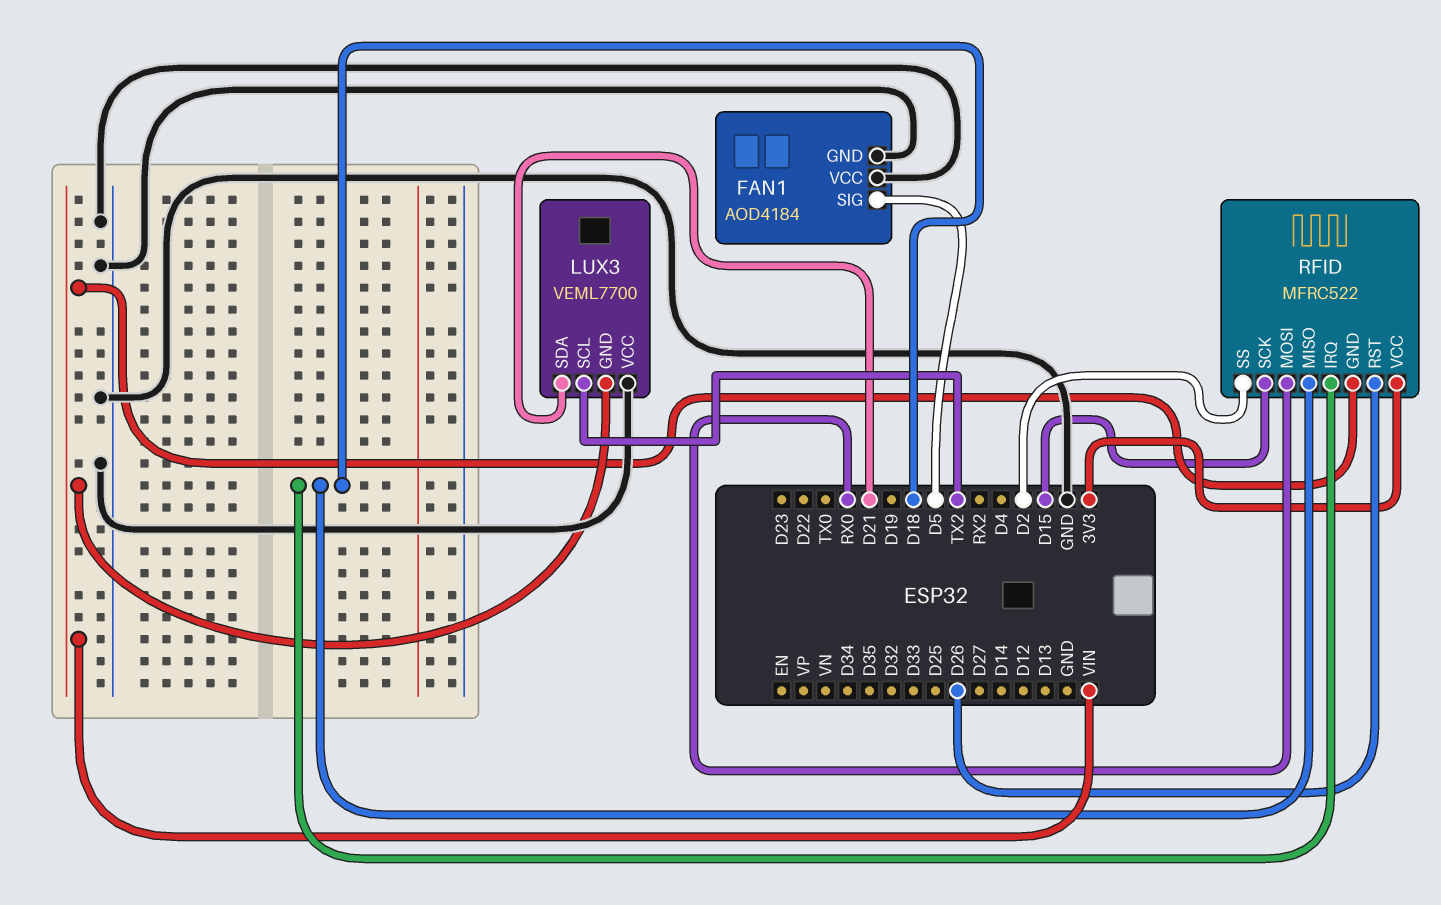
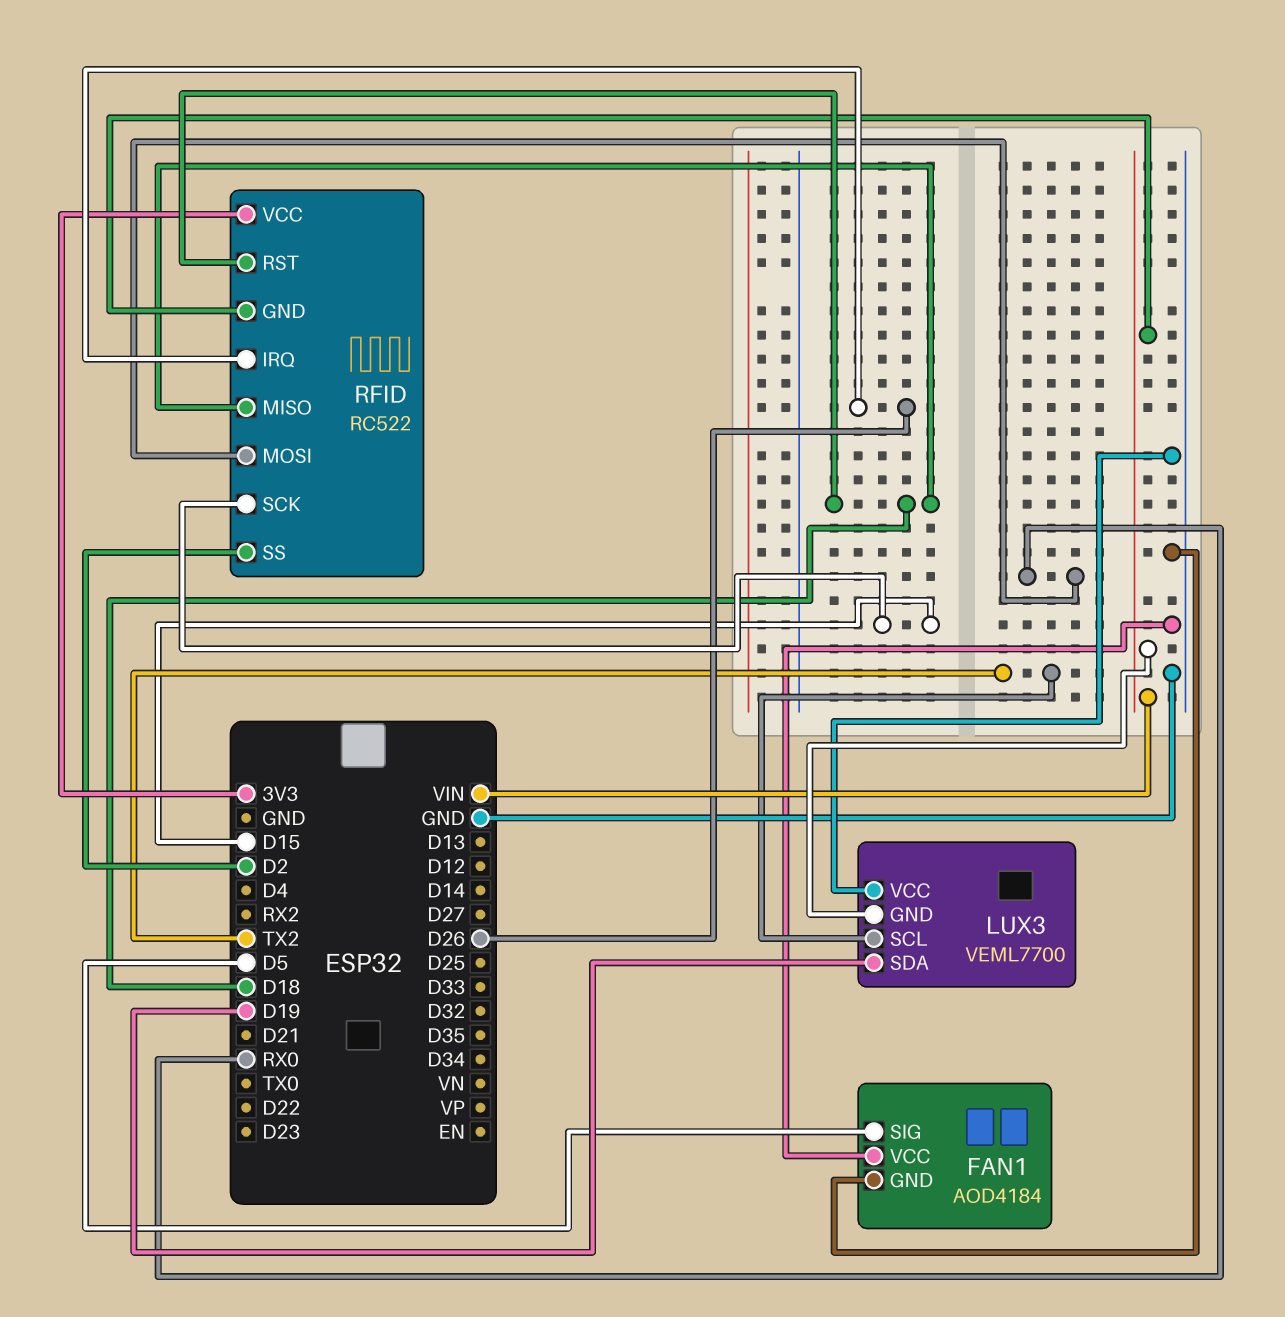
LUX3 pin SDA: D21 -> D19
RFID: MFRC522 -> RC522
RFID pin IRQ: D18 -> D26
RFID pin RST: D26 -> D18

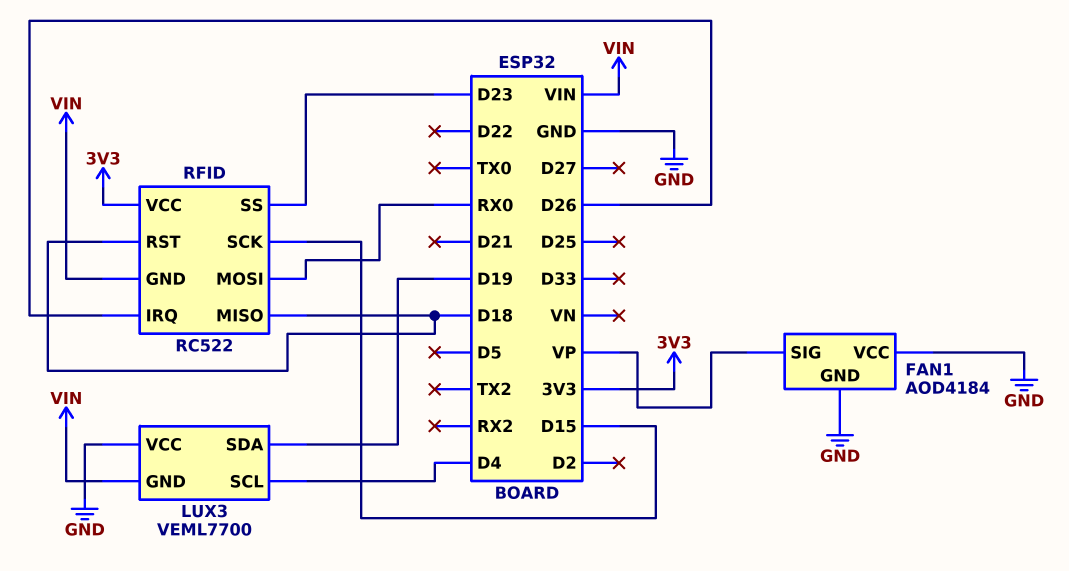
FAN1 pin SIG: D5 -> VP
LUX3 pin SCL: TX2 -> D4
RFID pin SS: D2 -> D23

